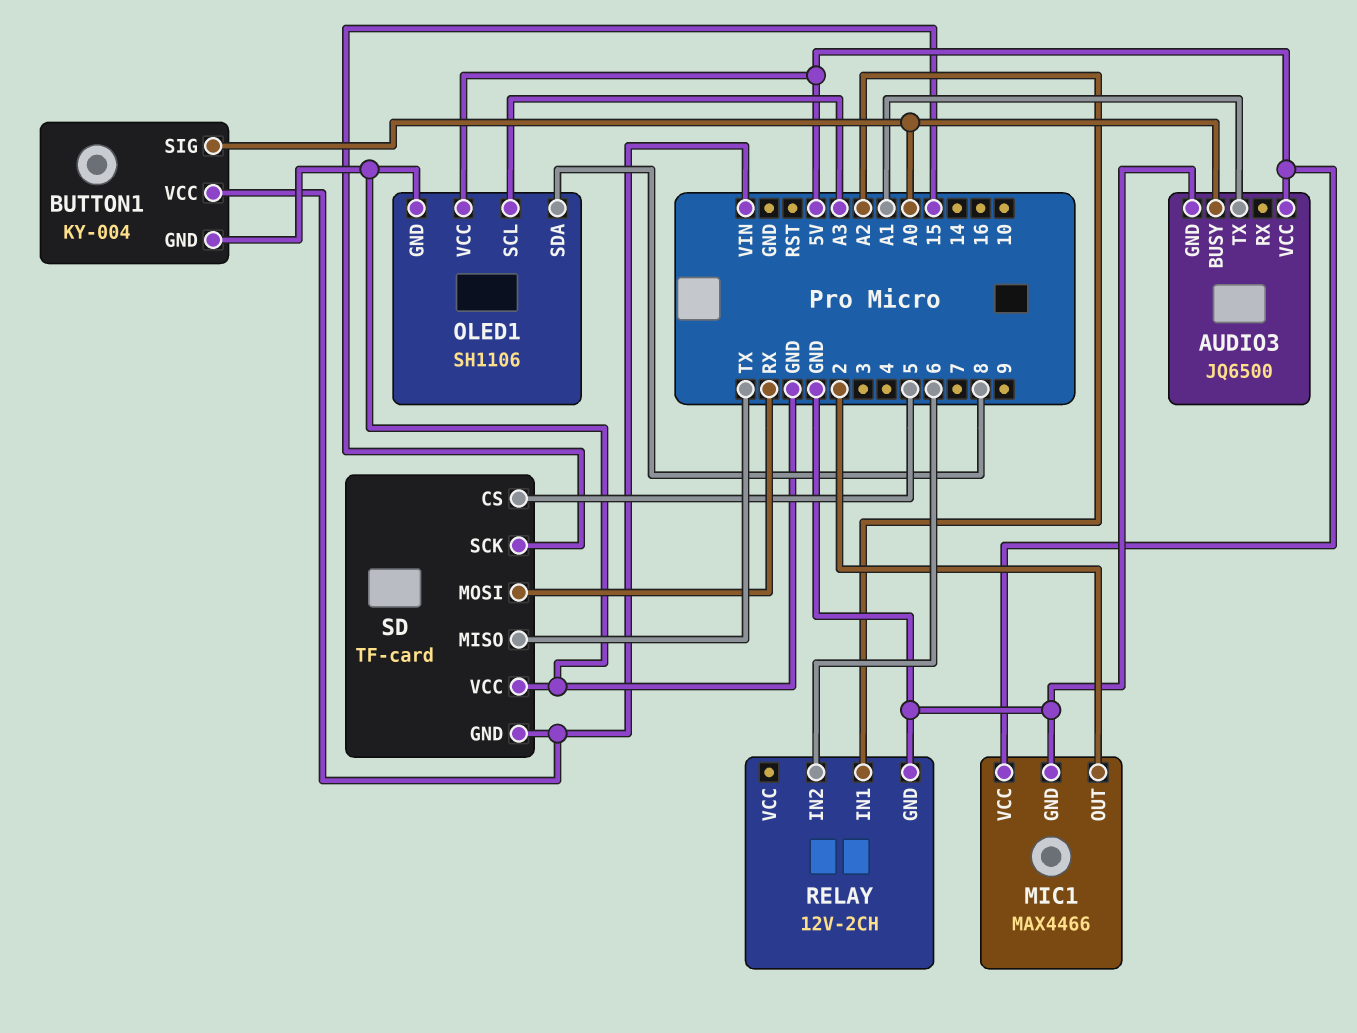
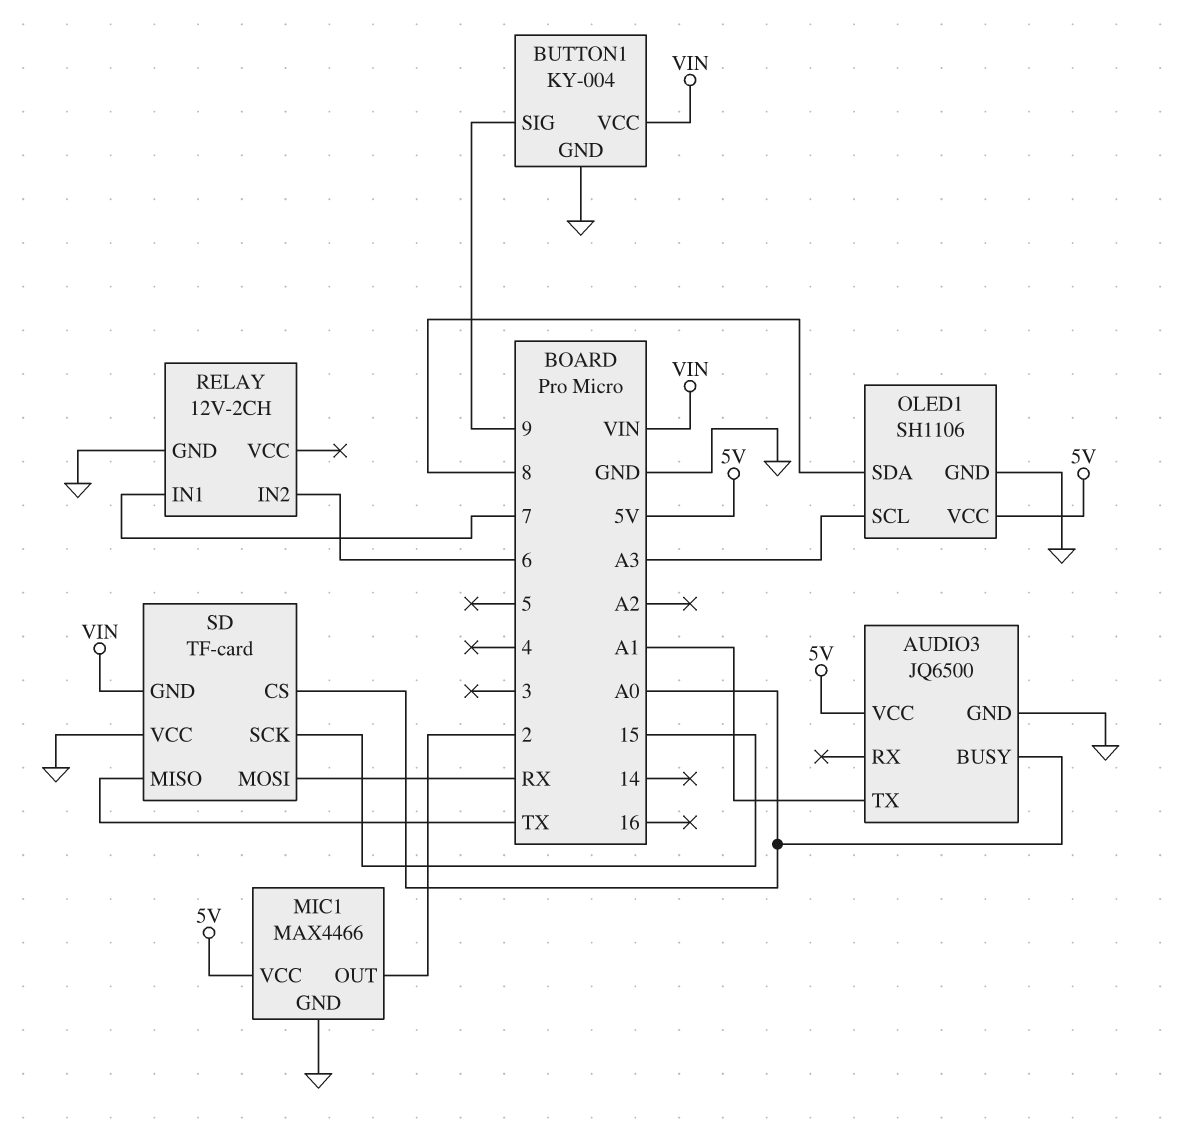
BUTTON1 pin SIG: A0 -> 9
RELAY pin IN1: A2 -> 7
SD pin CS: 5 -> A0

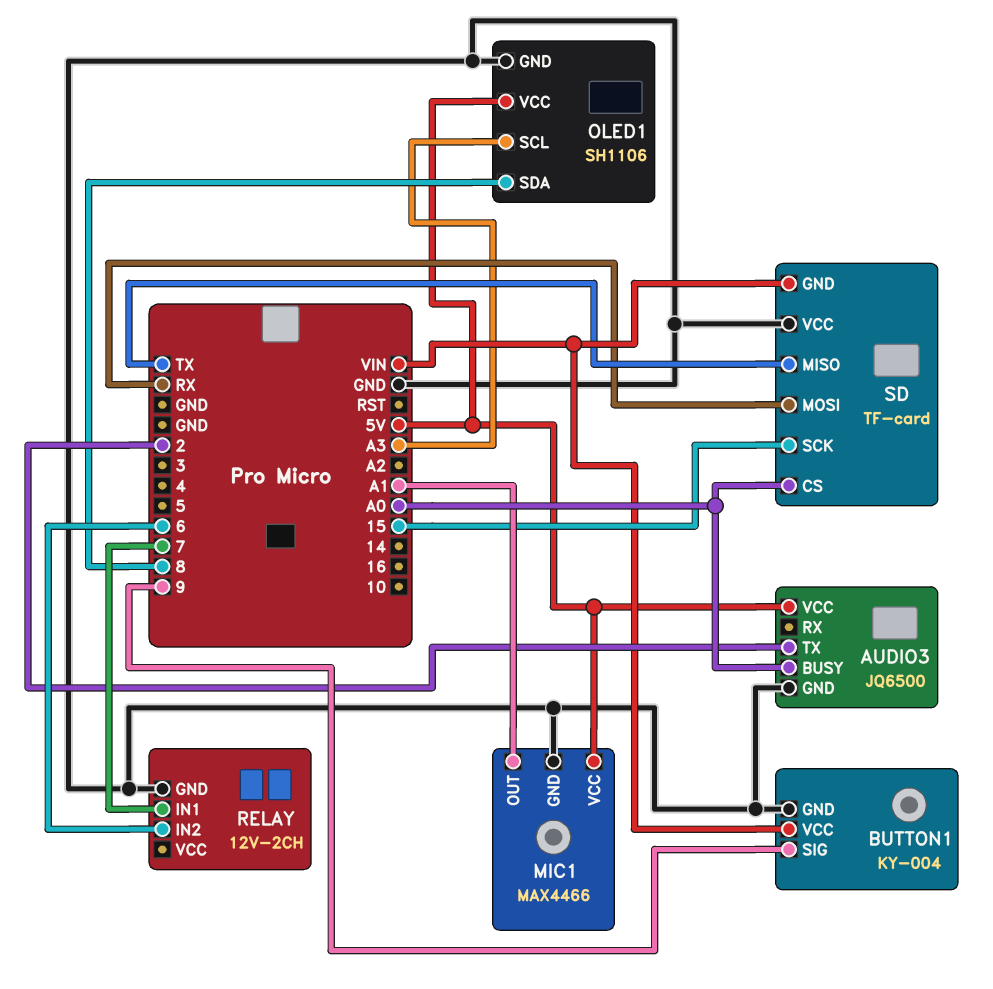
AUDIO3 pin TX: A1 -> 2
MIC1 pin OUT: 2 -> A1

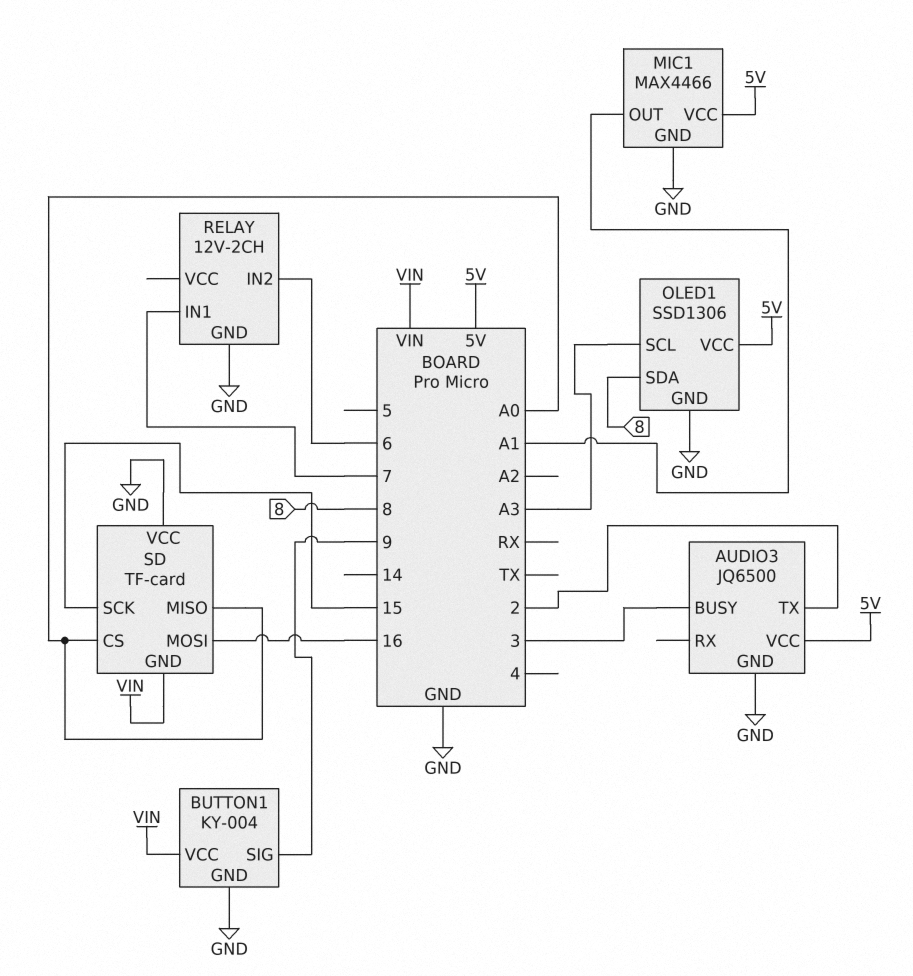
AUDIO3 pin BUSY: A0 -> 3
OLED1: SH1106 -> SSD1306
SD pin MISO: TX -> A0
SD pin MOSI: RX -> 16

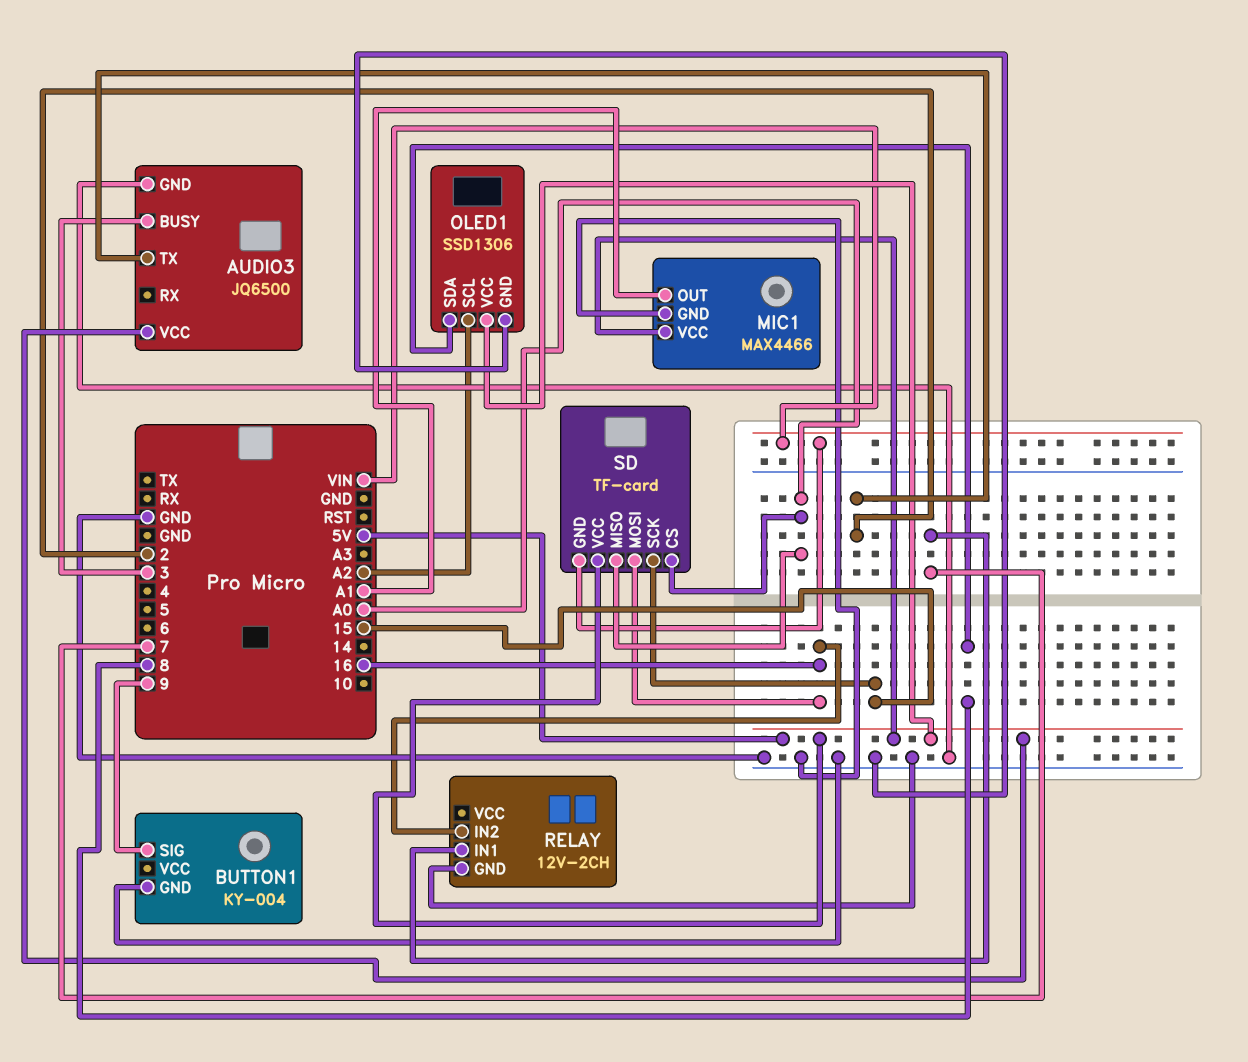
BUTTON1 pin VCC: VIN -> none
OLED1 pin SCL: A3 -> A2
RELAY pin IN2: 6 -> 16
SD pin VCC: GND -> 5V

